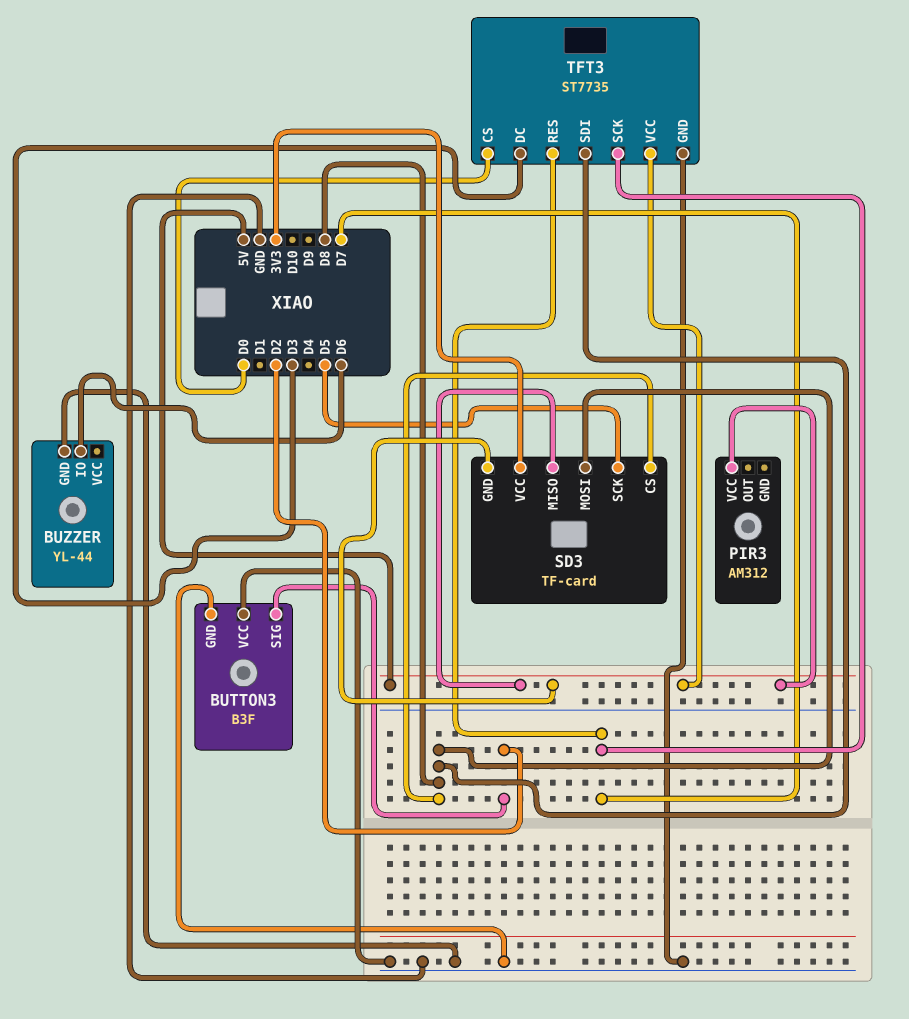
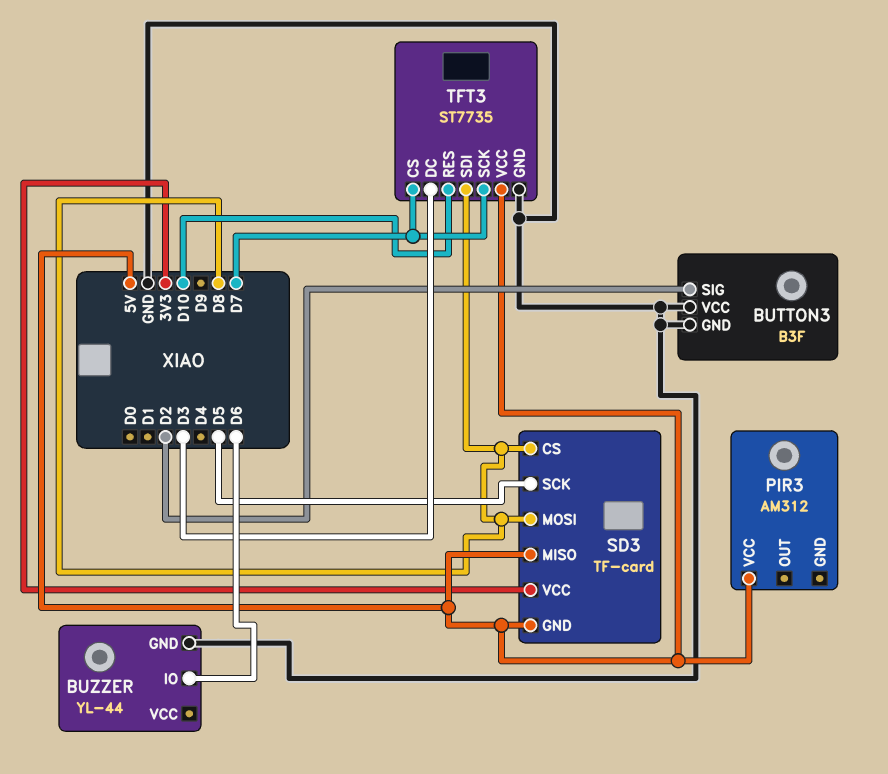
TFT3 pin CS: D0 -> D7
TFT3 pin RES: D7 -> D10

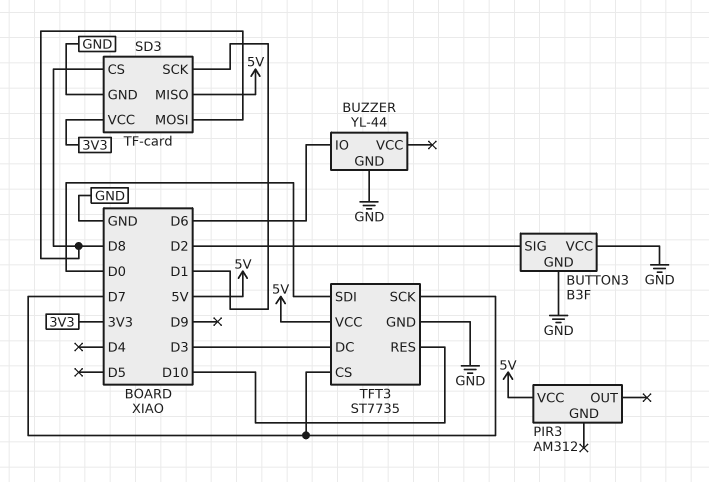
SD3 pin GND: 5V -> GND
SD3 pin SCK: D5 -> D1
TFT3 pin SDI: D8 -> D0

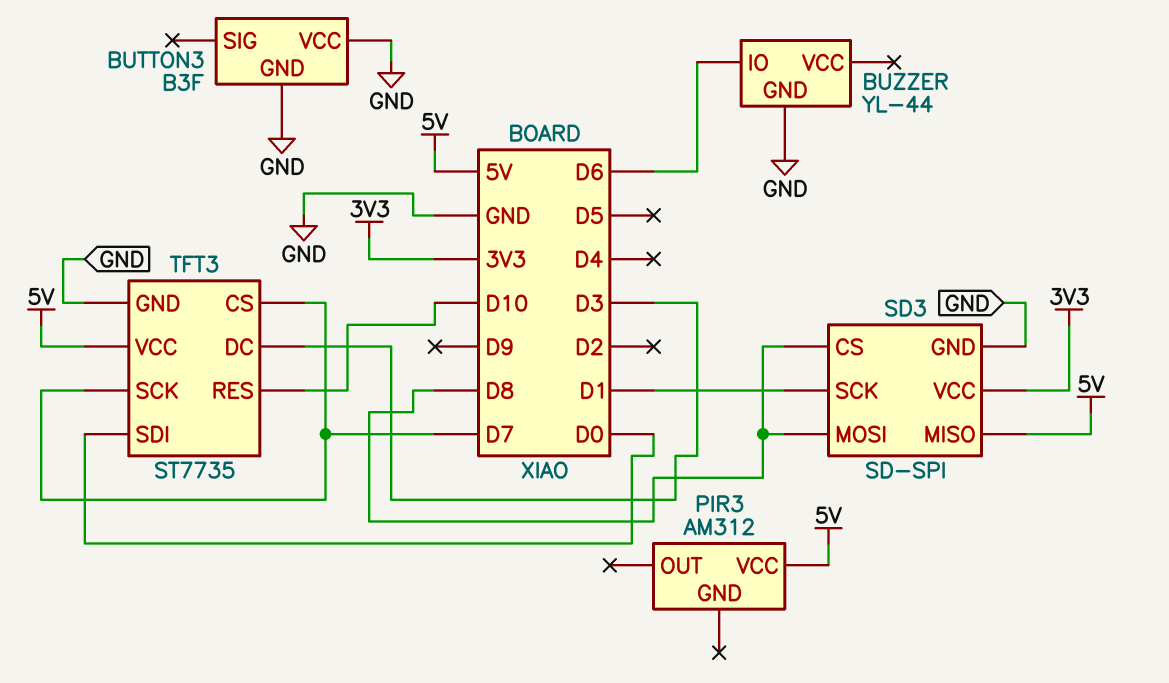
BUTTON3 pin SIG: D2 -> none
SD3: TF-card -> SD-SPI

